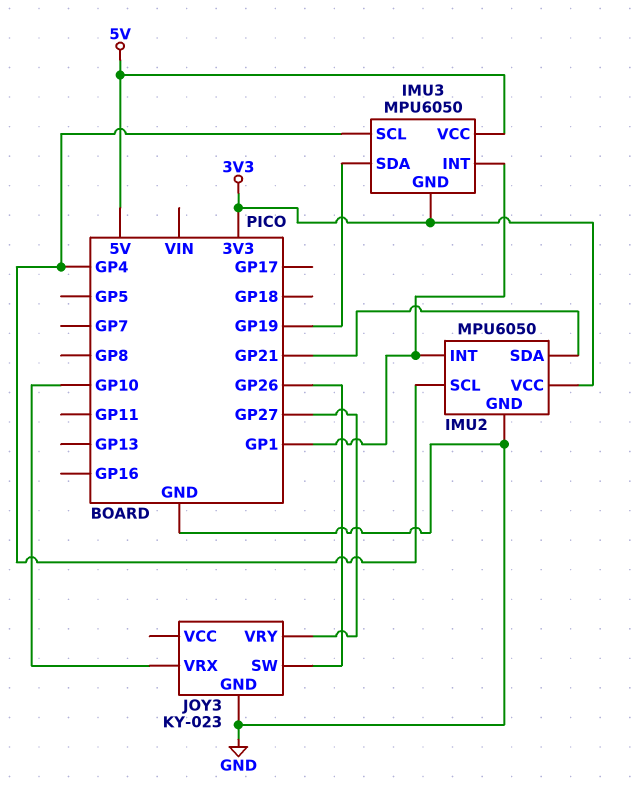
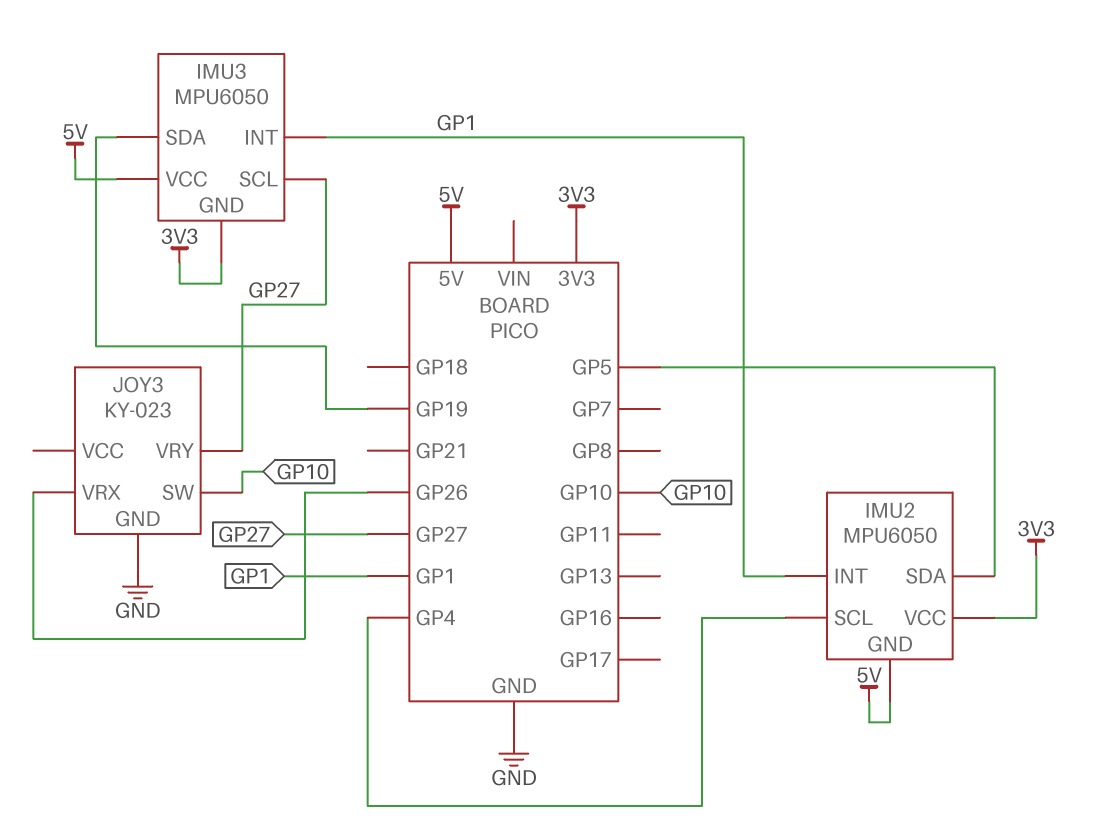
IMU2 pin GND: GND -> 5V
IMU2 pin SDA: GP21 -> GP5
IMU3 pin SCL: GP4 -> GP27
JOY3 pin SW: GP26 -> GP10
JOY3 pin VRX: GP10 -> GP26

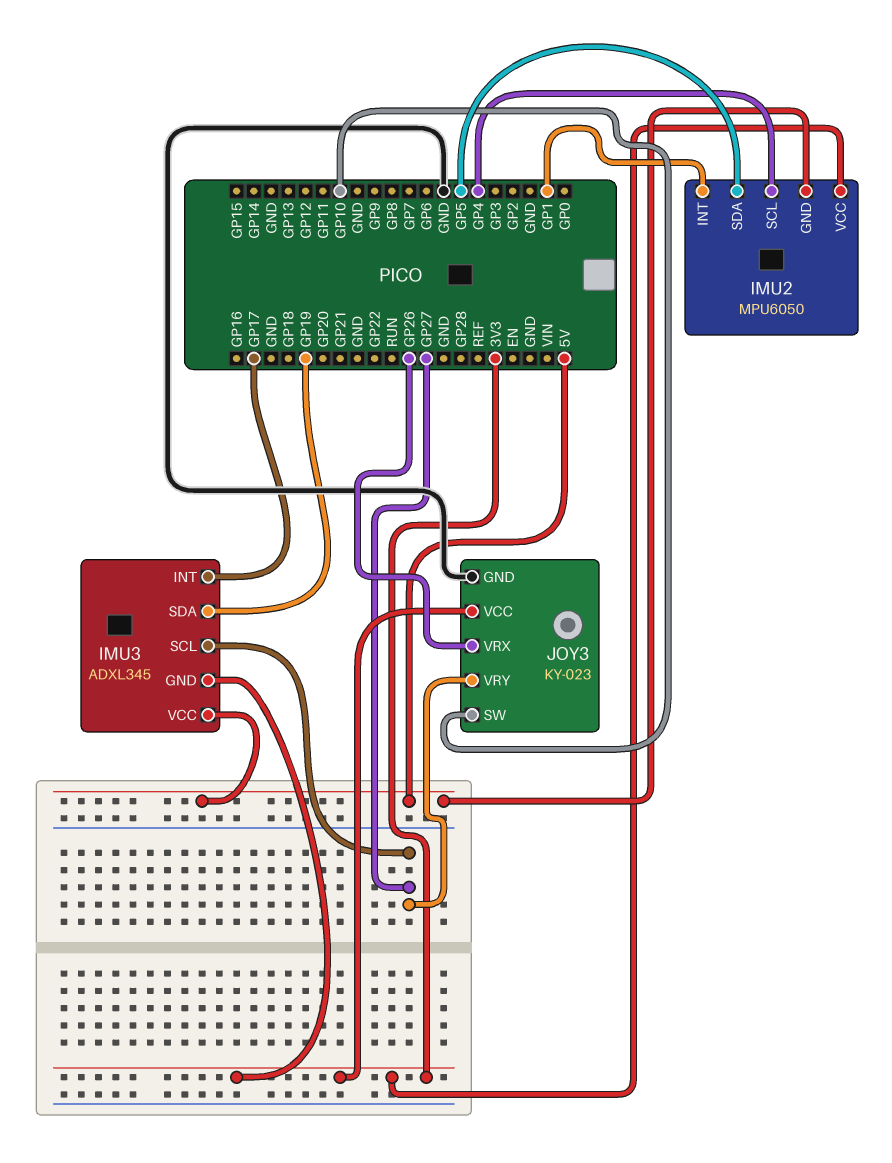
IMU3: MPU6050 -> ADXL345
IMU3 pin INT: GP1 -> GP17
JOY3 pin VCC: none -> 3V3

